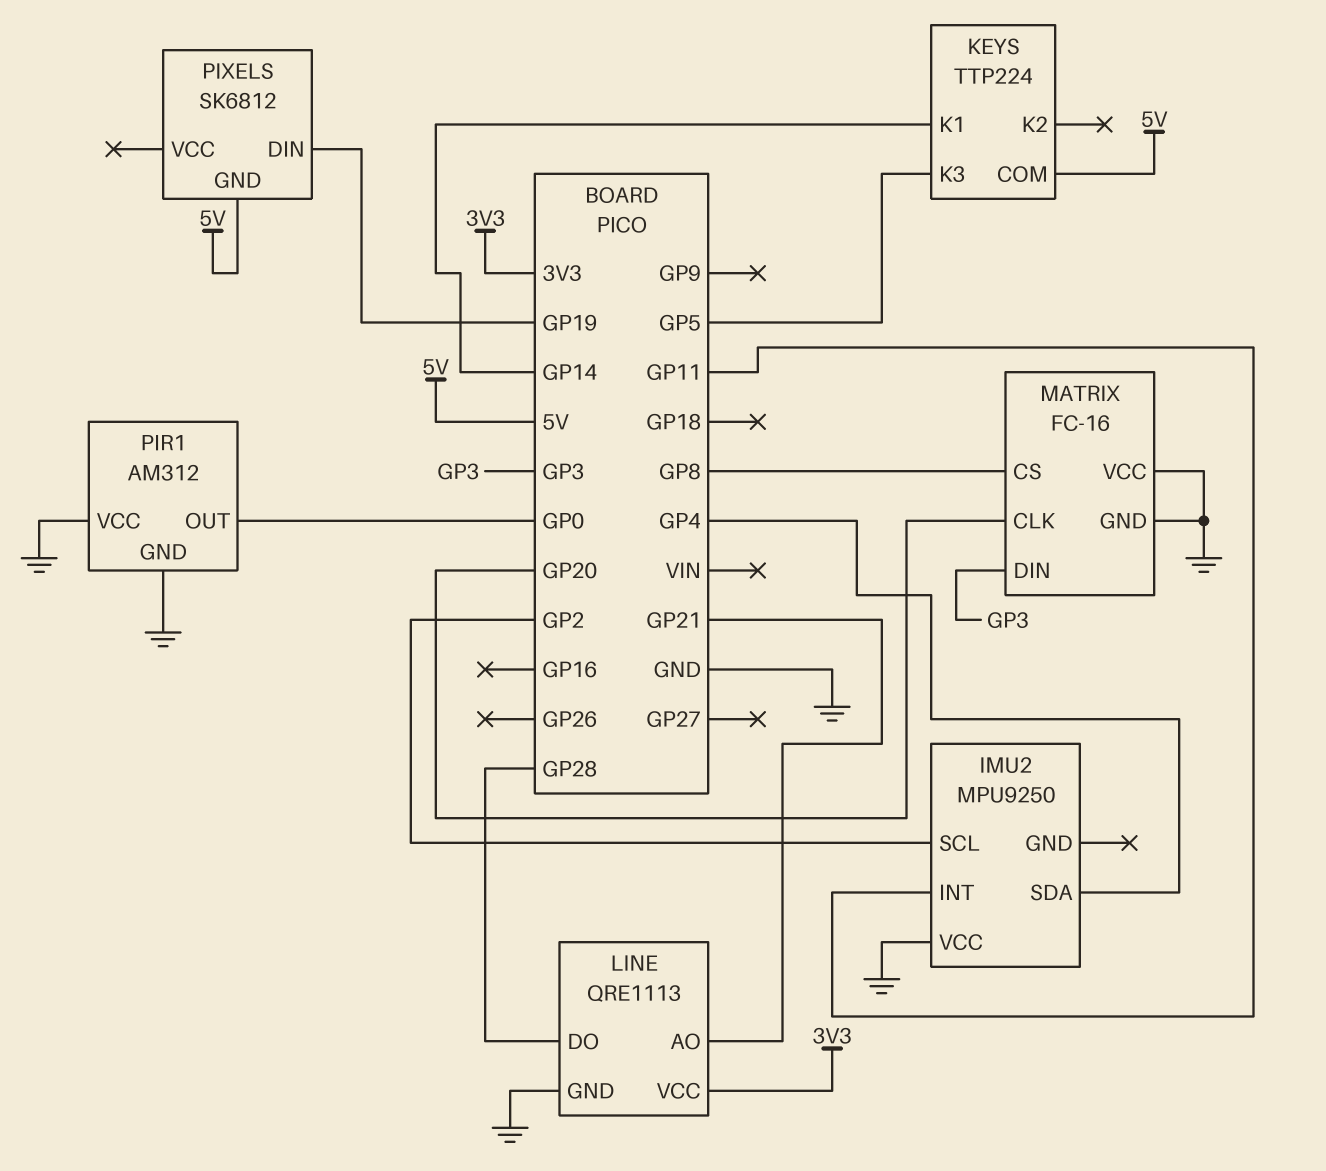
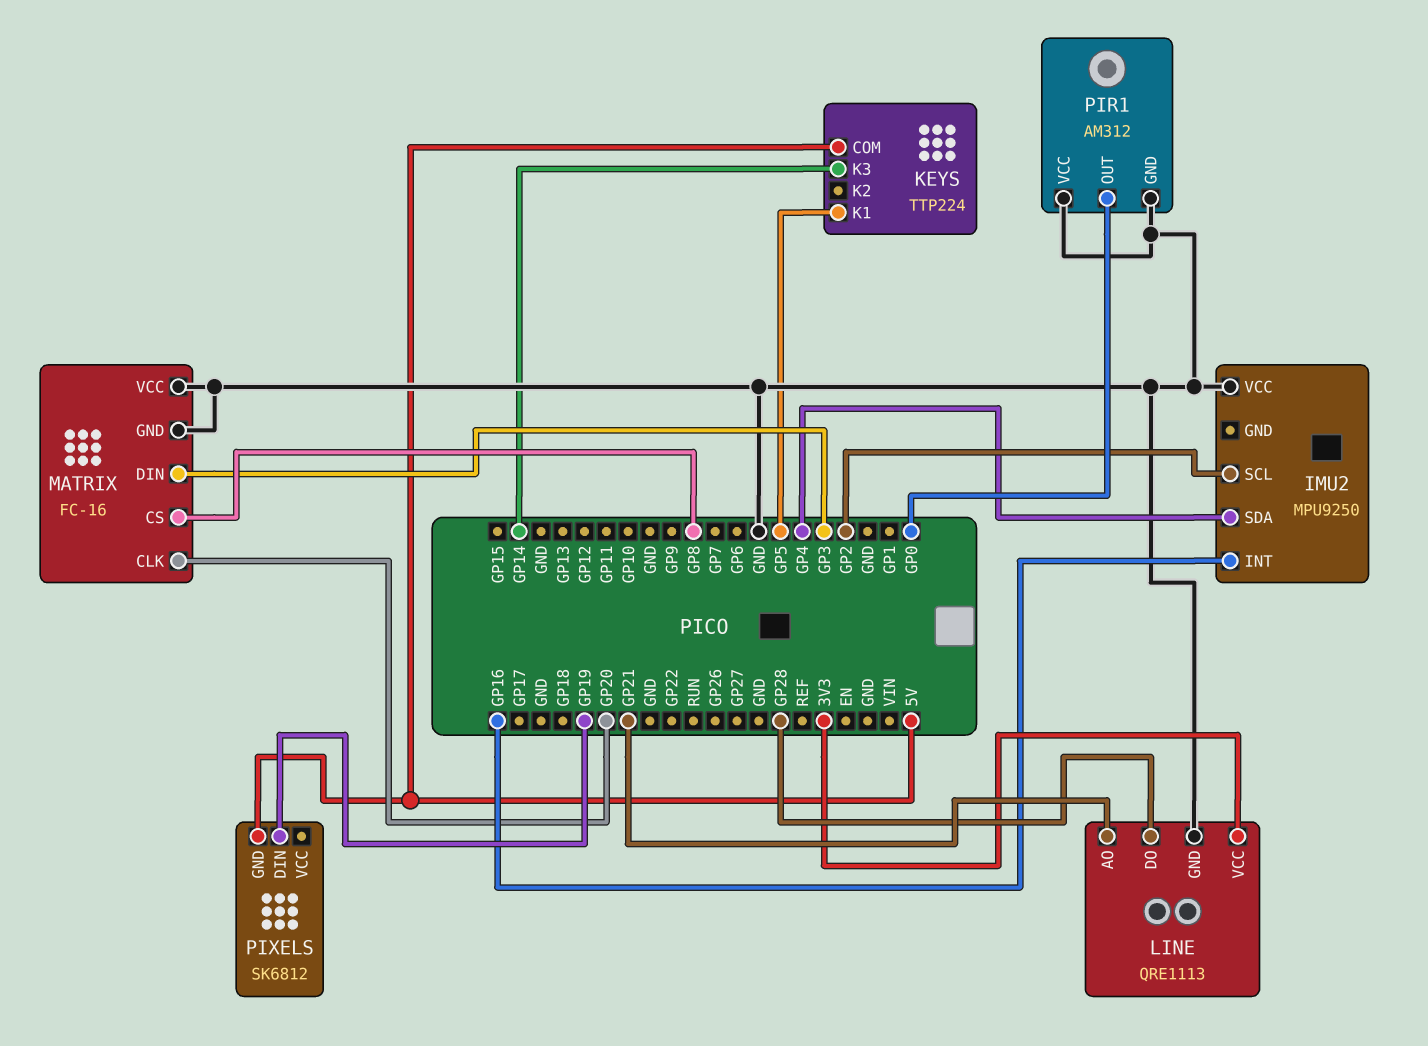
IMU2 pin INT: GP11 -> GP16
KEYS pin K1: GP14 -> GP5
KEYS pin K3: GP5 -> GP14

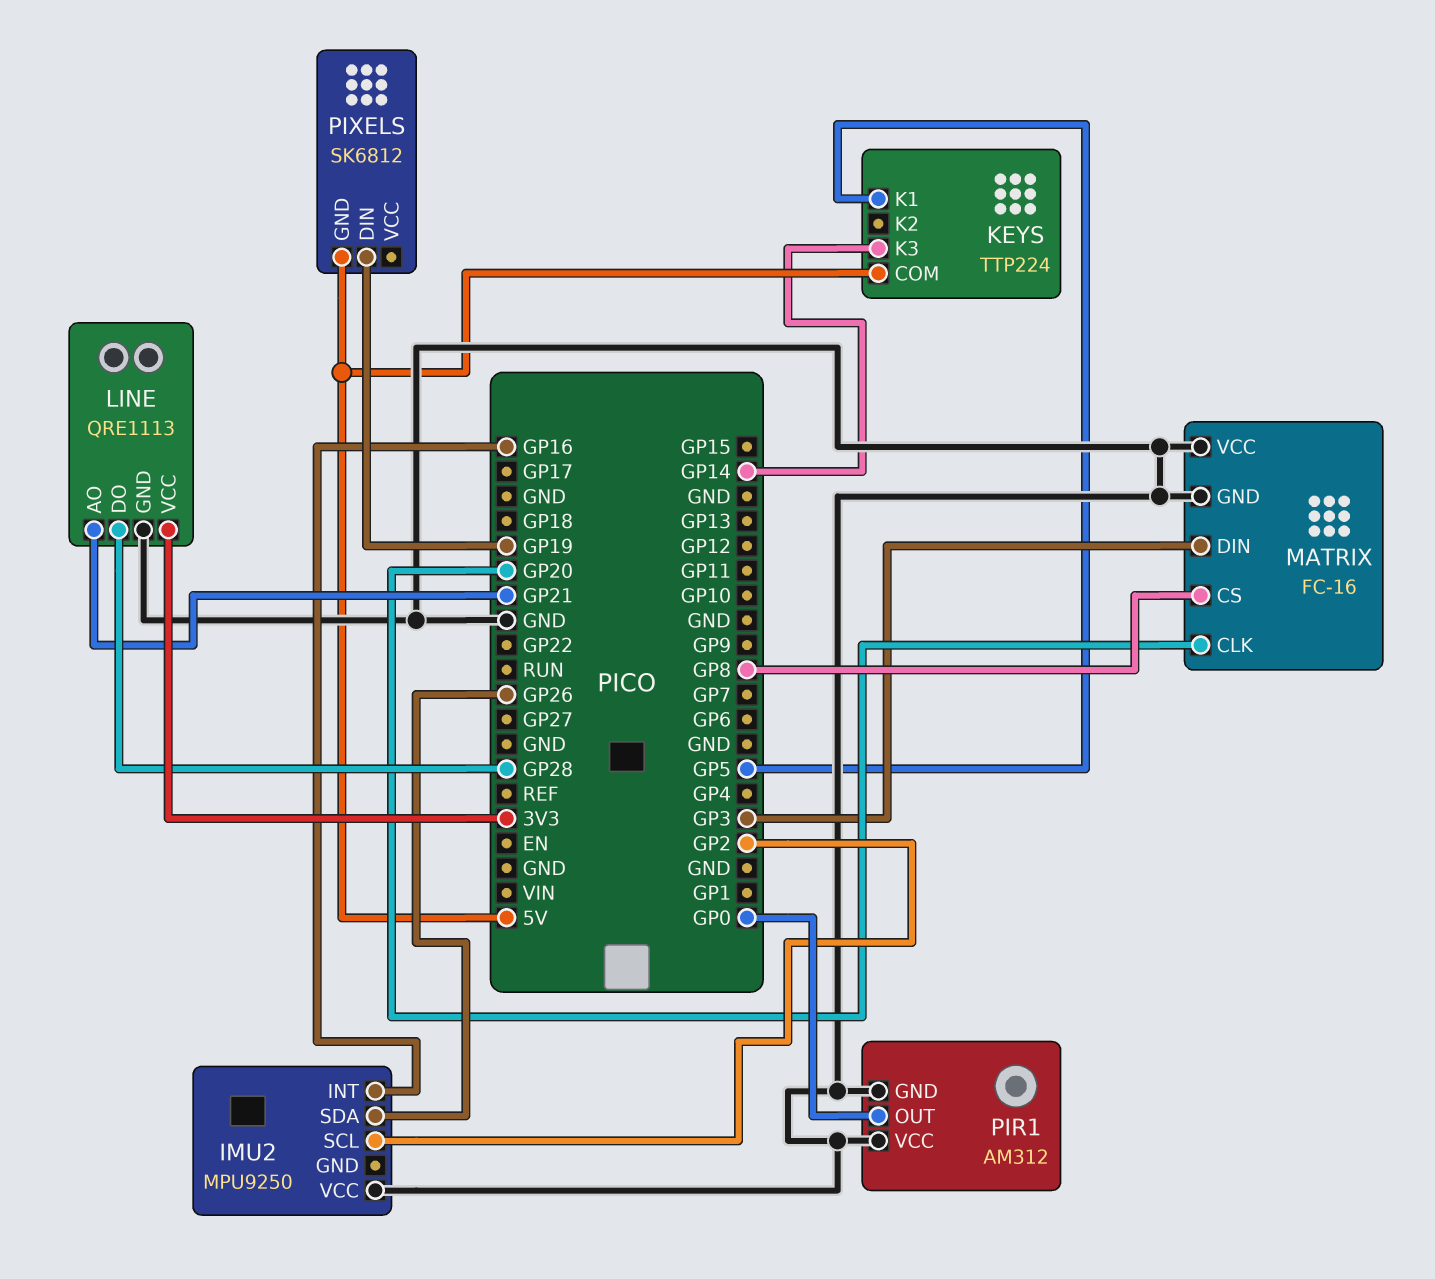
IMU2 pin SDA: GP4 -> GP26

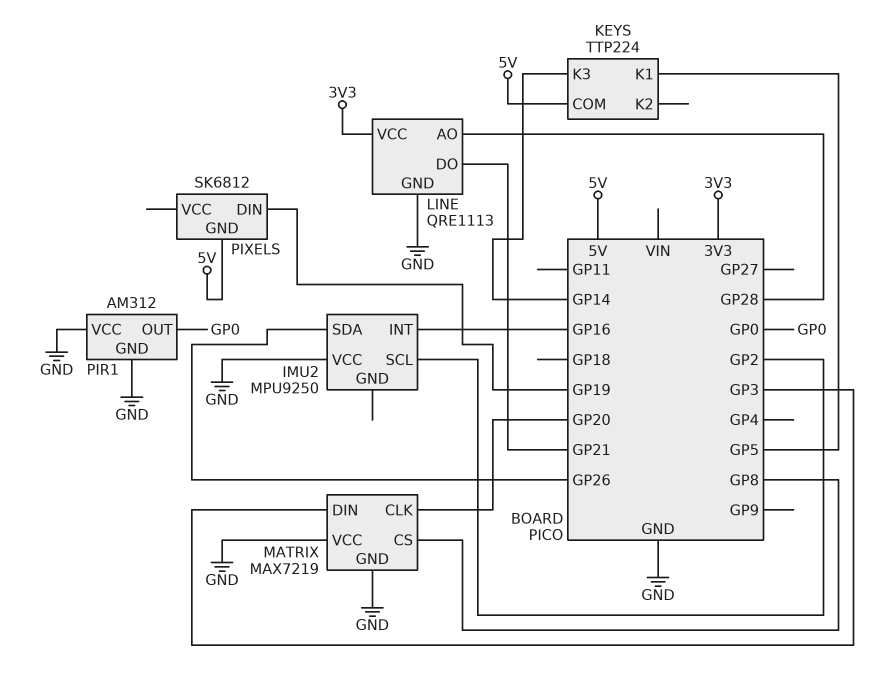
LINE pin AO: GP21 -> GP28
LINE pin DO: GP28 -> GP21
MATRIX: FC-16 -> MAX7219

